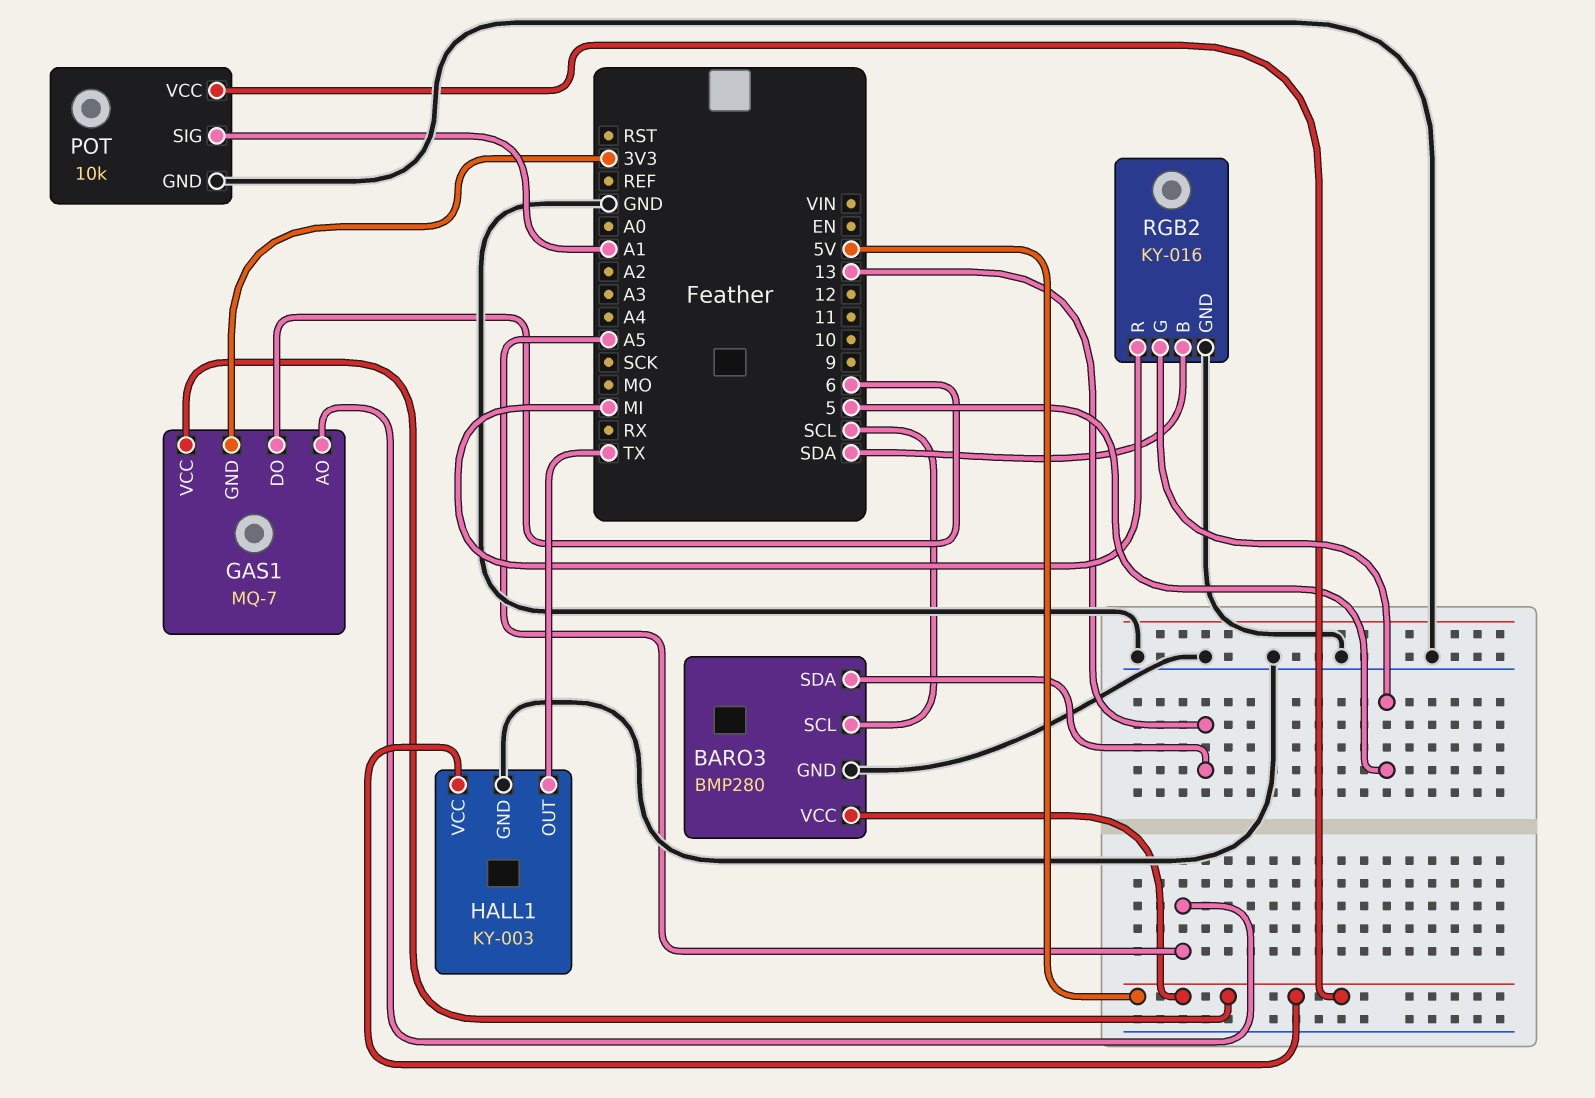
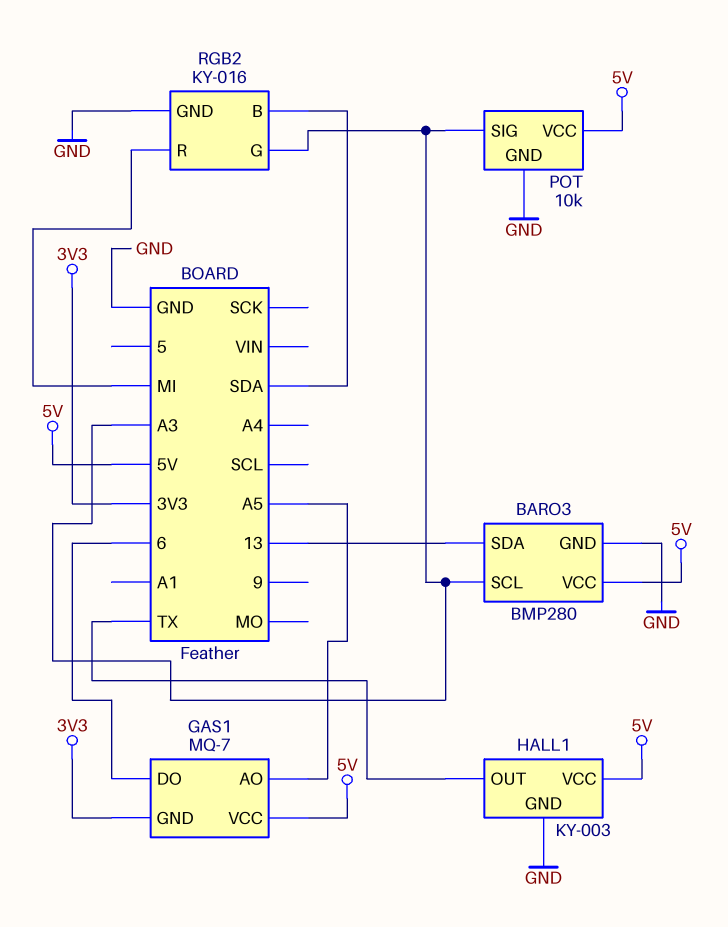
BARO3 pin SCL: SCL -> A3
POT pin SIG: A1 -> A3
RGB2 pin G: 5 -> A3

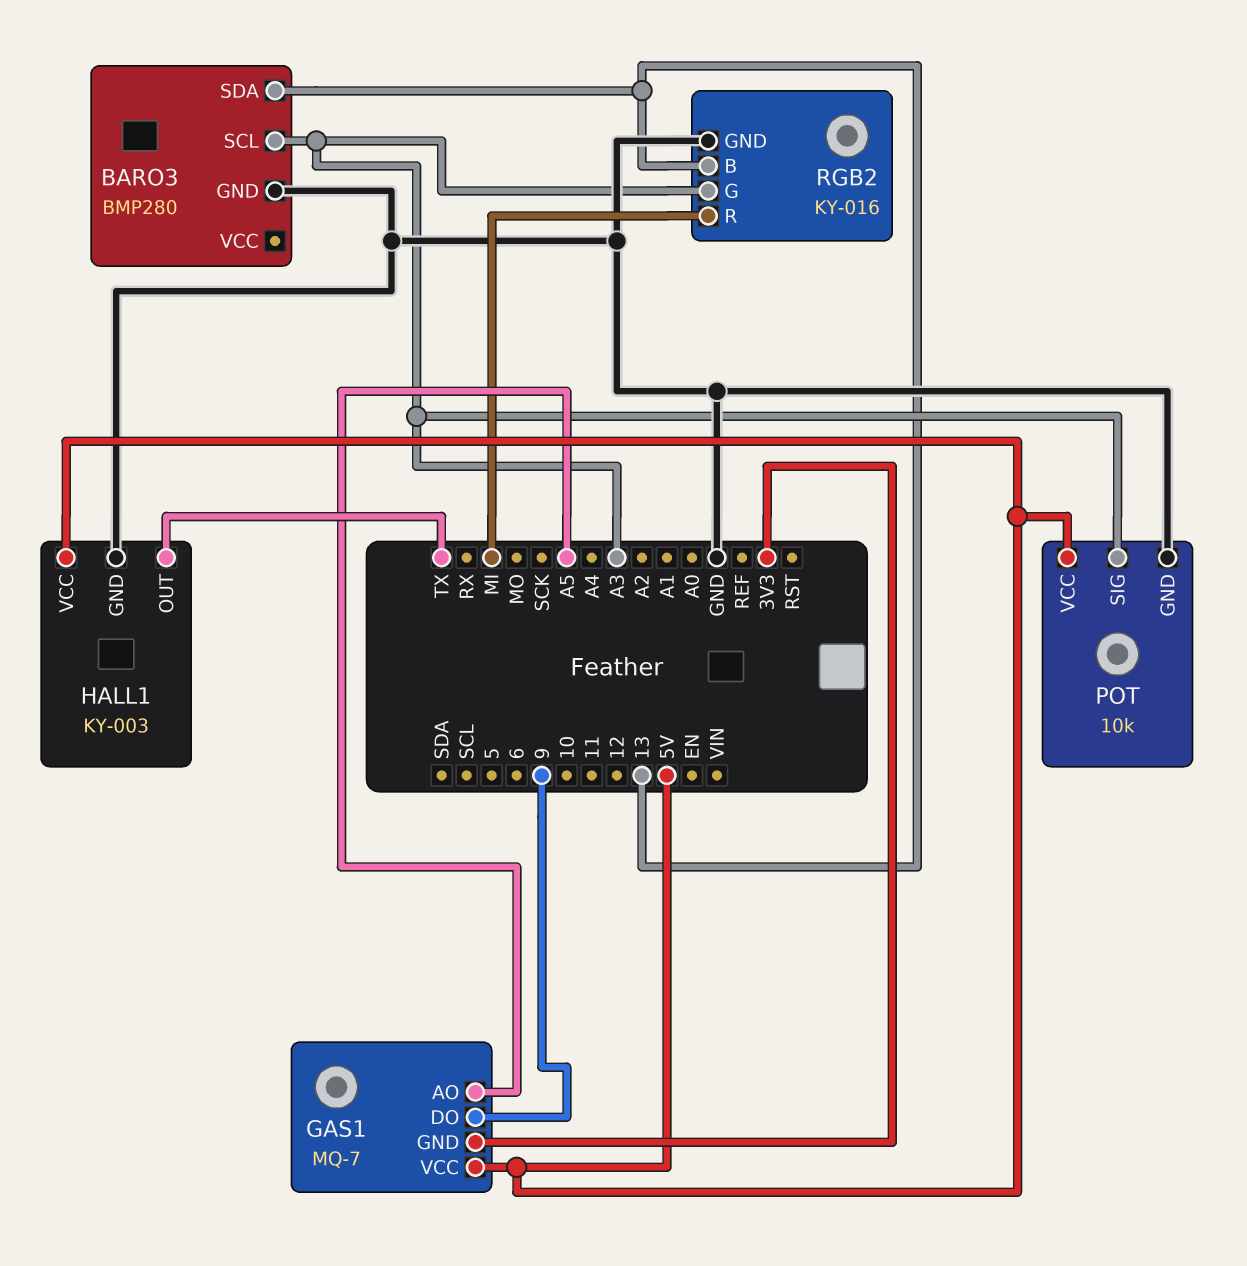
BARO3 pin VCC: 5V -> none
GAS1 pin DO: 6 -> 9
RGB2 pin B: SDA -> 13

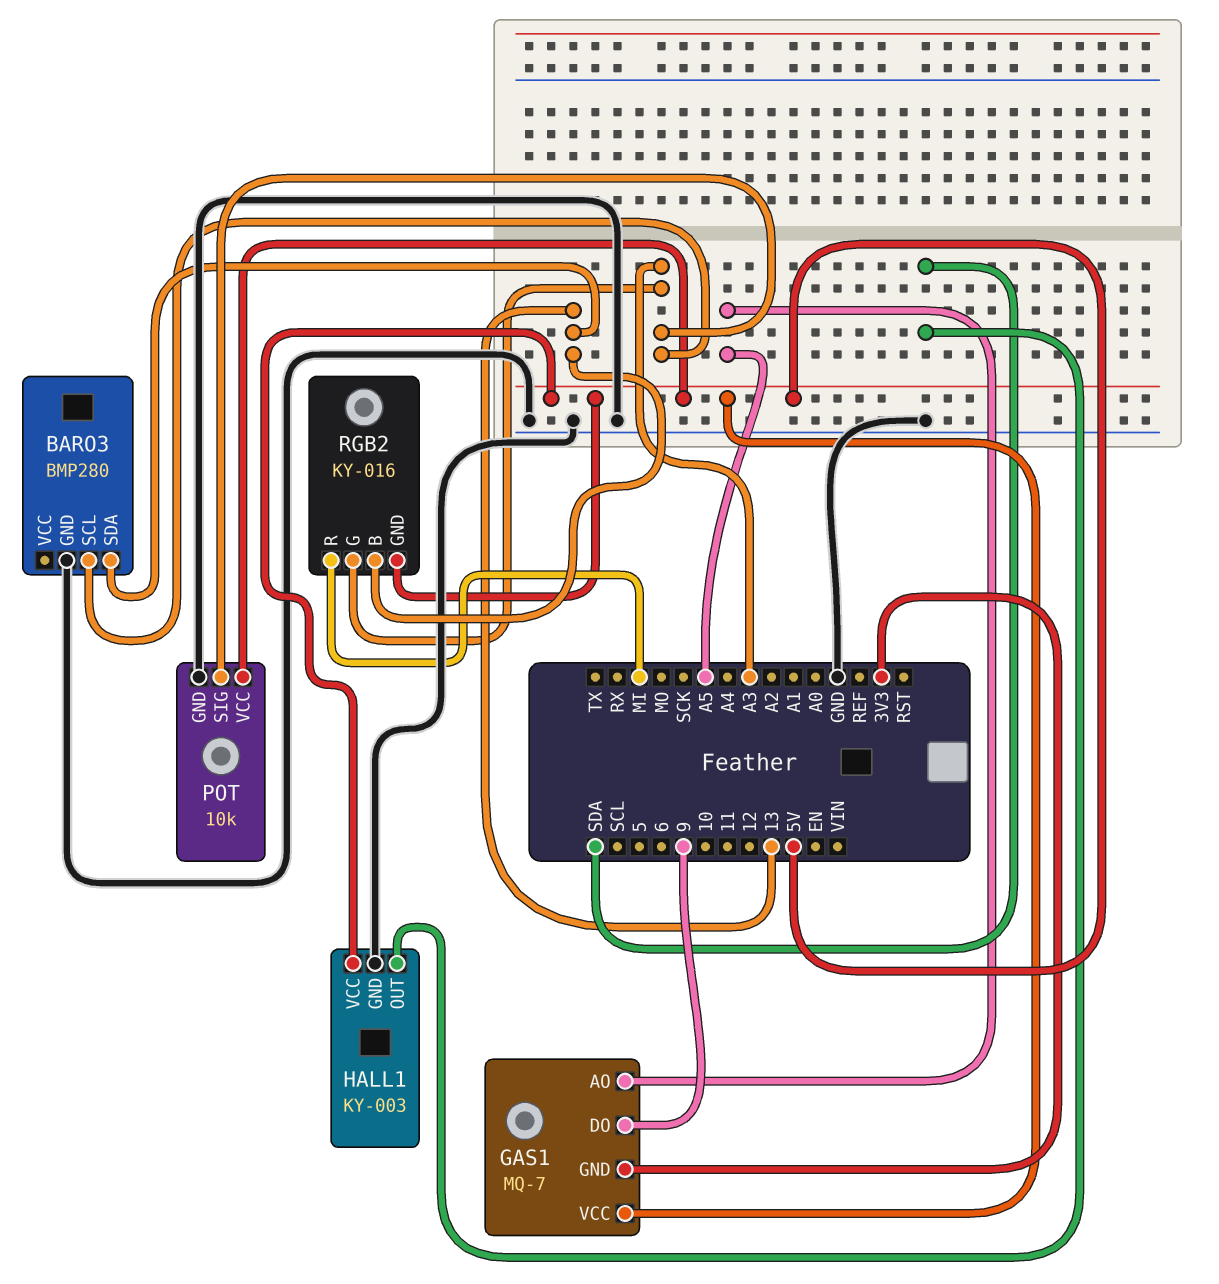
HALL1 pin OUT: TX -> SDA
RGB2 pin GND: GND -> 5V

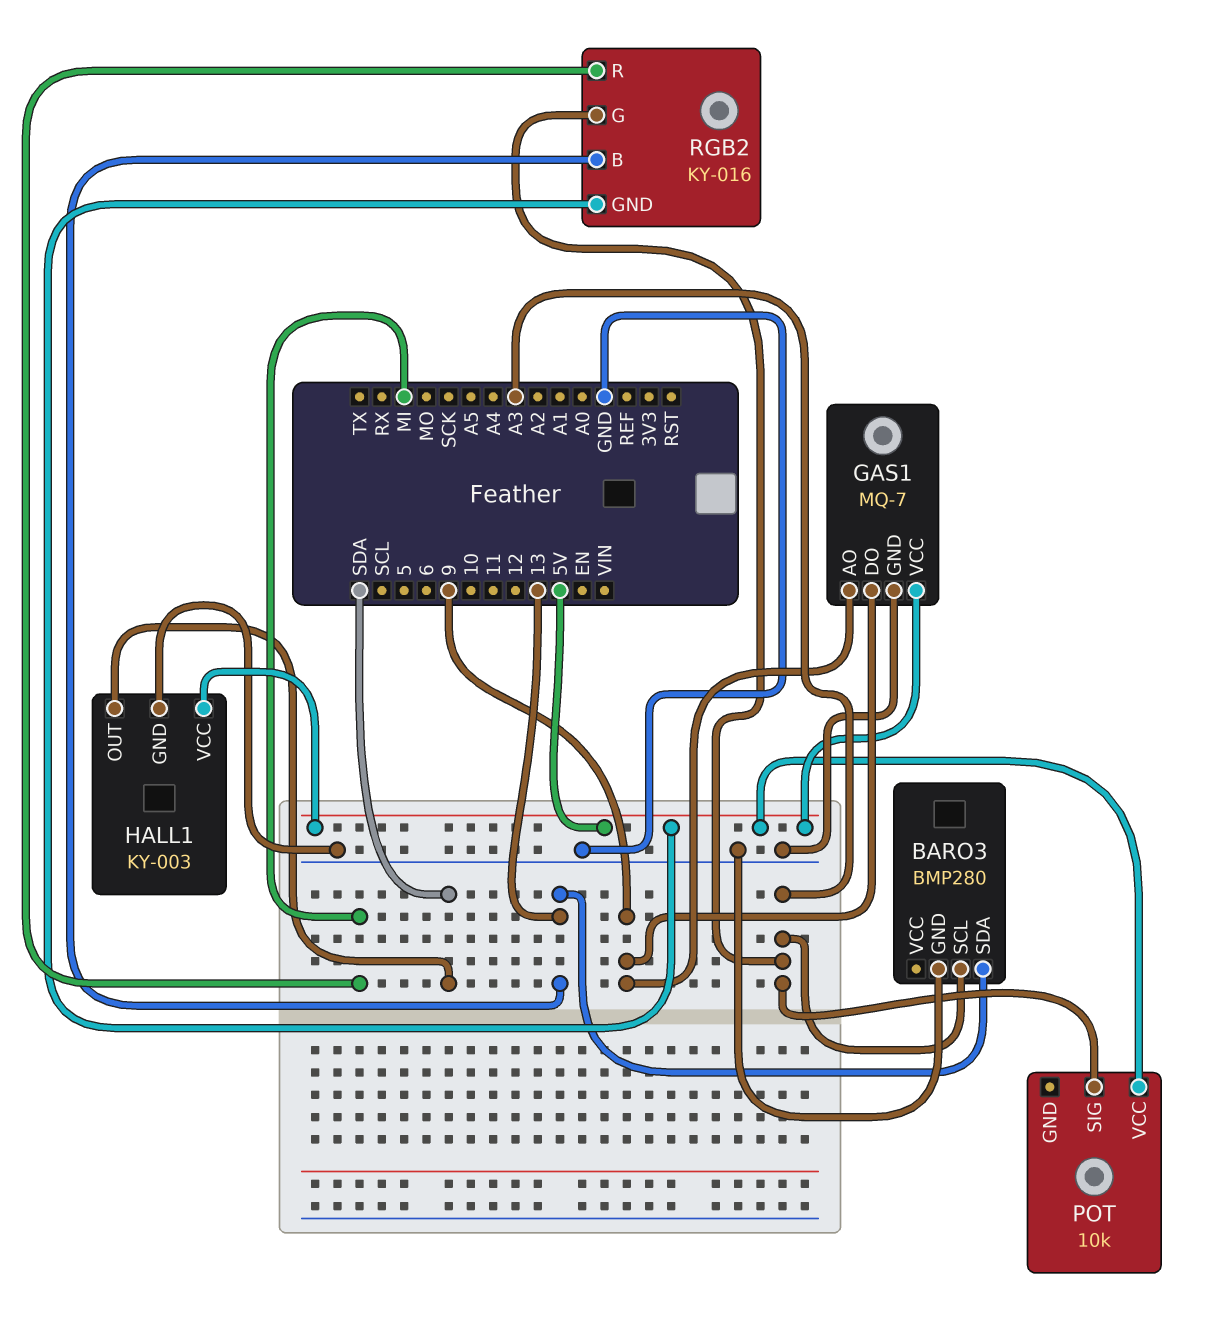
GAS1 pin AO: A5 -> 9
GAS1 pin GND: 3V3 -> GND
POT pin GND: GND -> none

